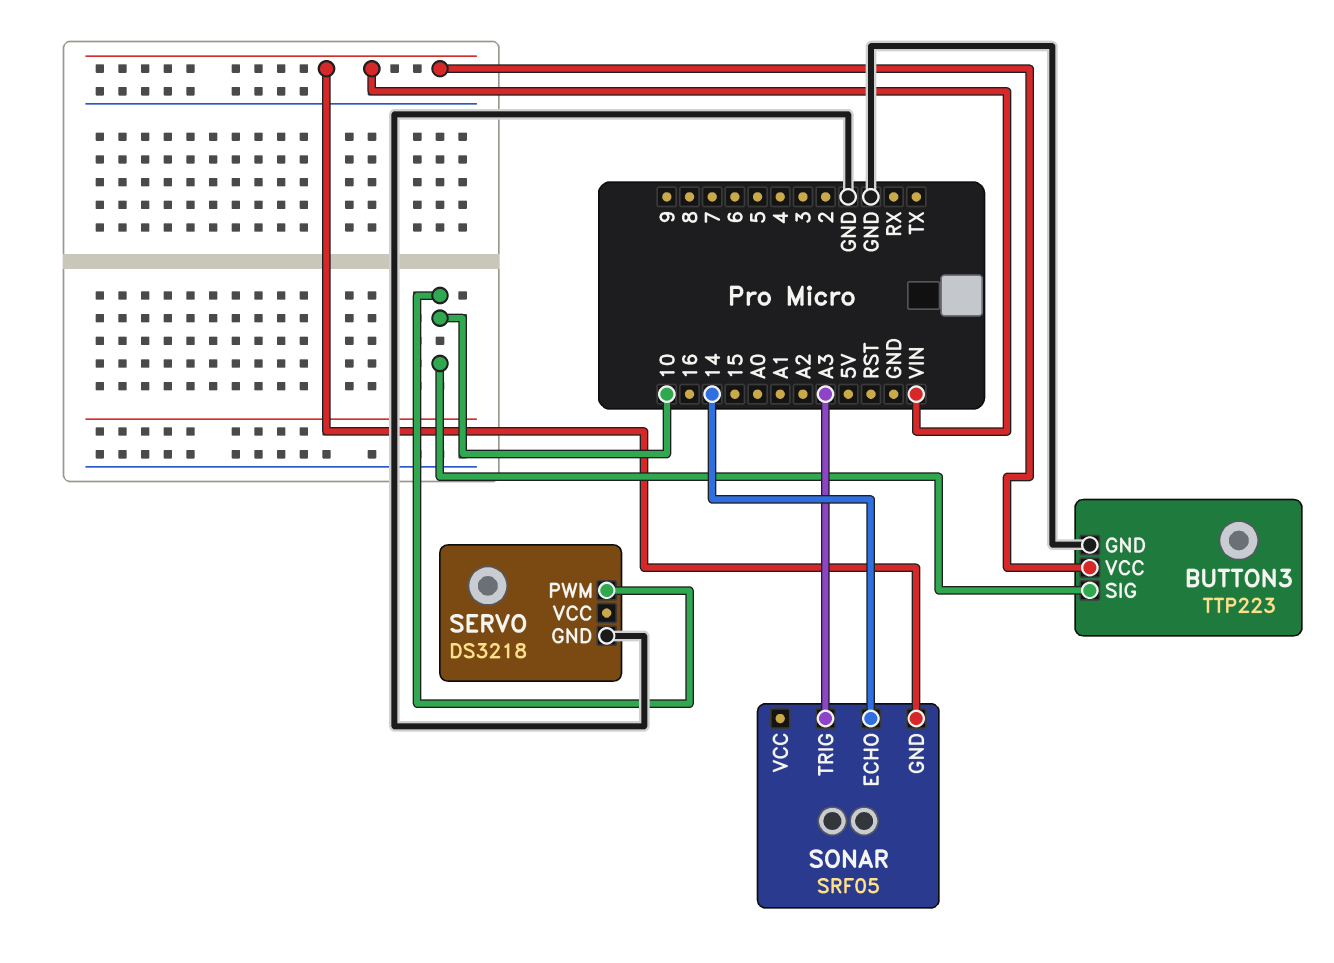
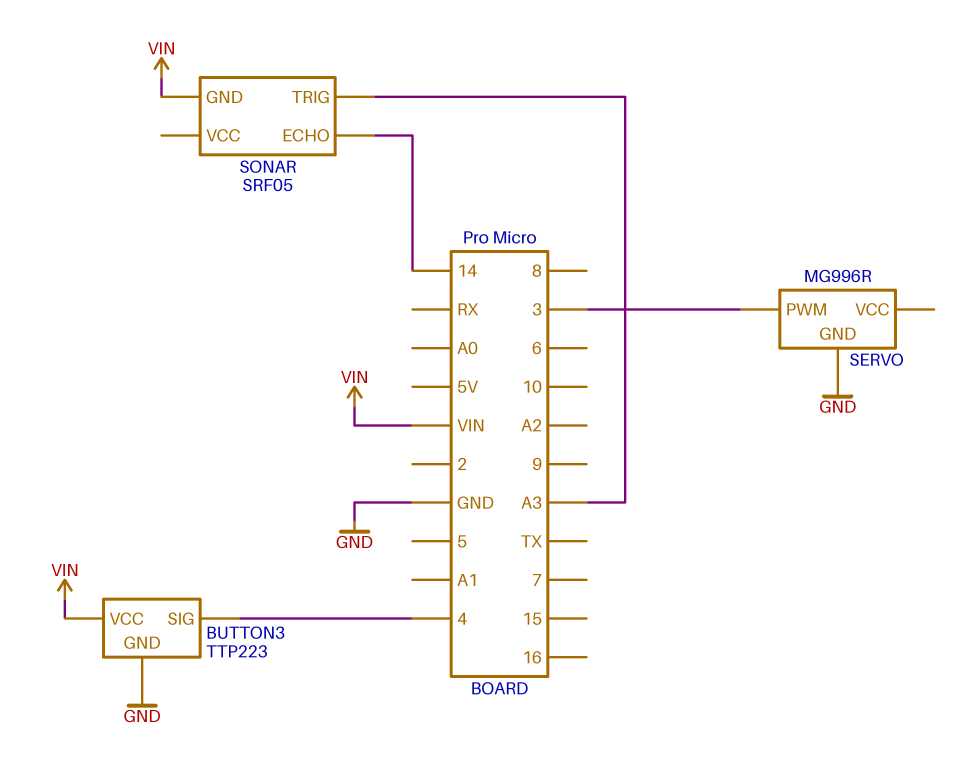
BUTTON3 pin SIG: 10 -> 4
SERVO: DS3218 -> MG996R
SERVO pin PWM: 10 -> 3

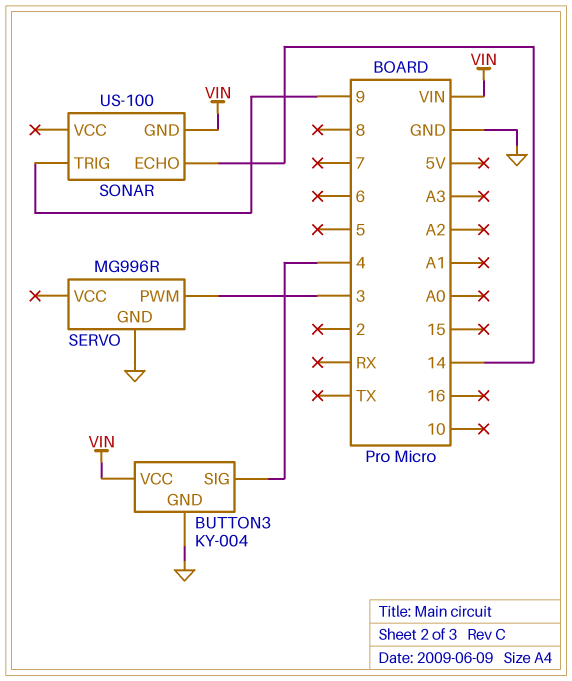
BUTTON3: TTP223 -> KY-004
SONAR: SRF05 -> US-100
SONAR pin TRIG: A3 -> 9

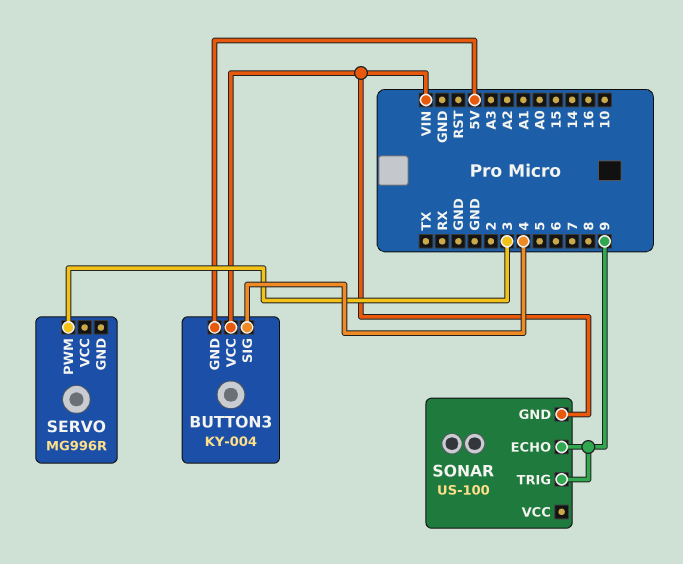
BUTTON3 pin GND: GND -> 5V
SERVO pin GND: GND -> none
SONAR pin ECHO: 14 -> 9

